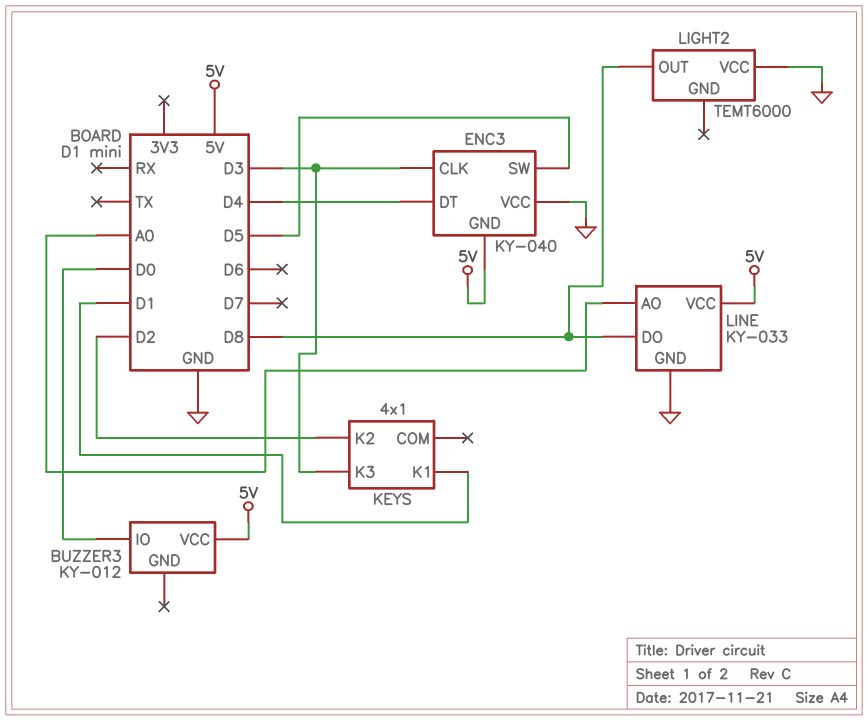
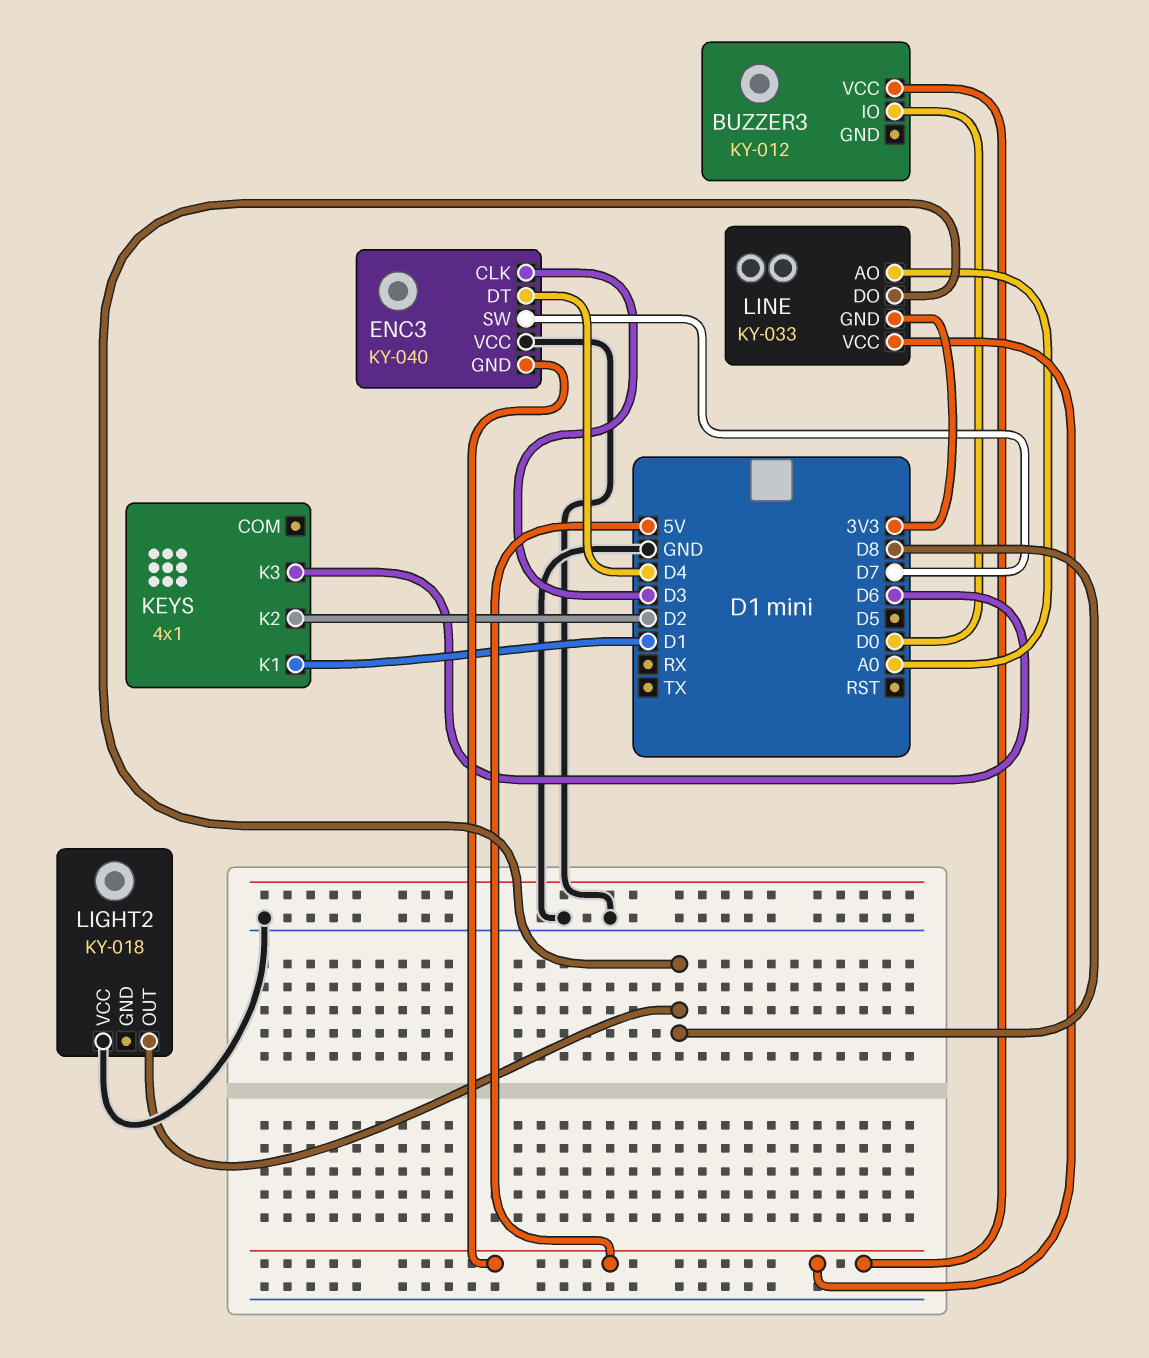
ENC3 pin SW: D5 -> D7
KEYS pin K3: D3 -> D6
LIGHT2: TEMT6000 -> KY-018
LINE pin GND: GND -> 3V3

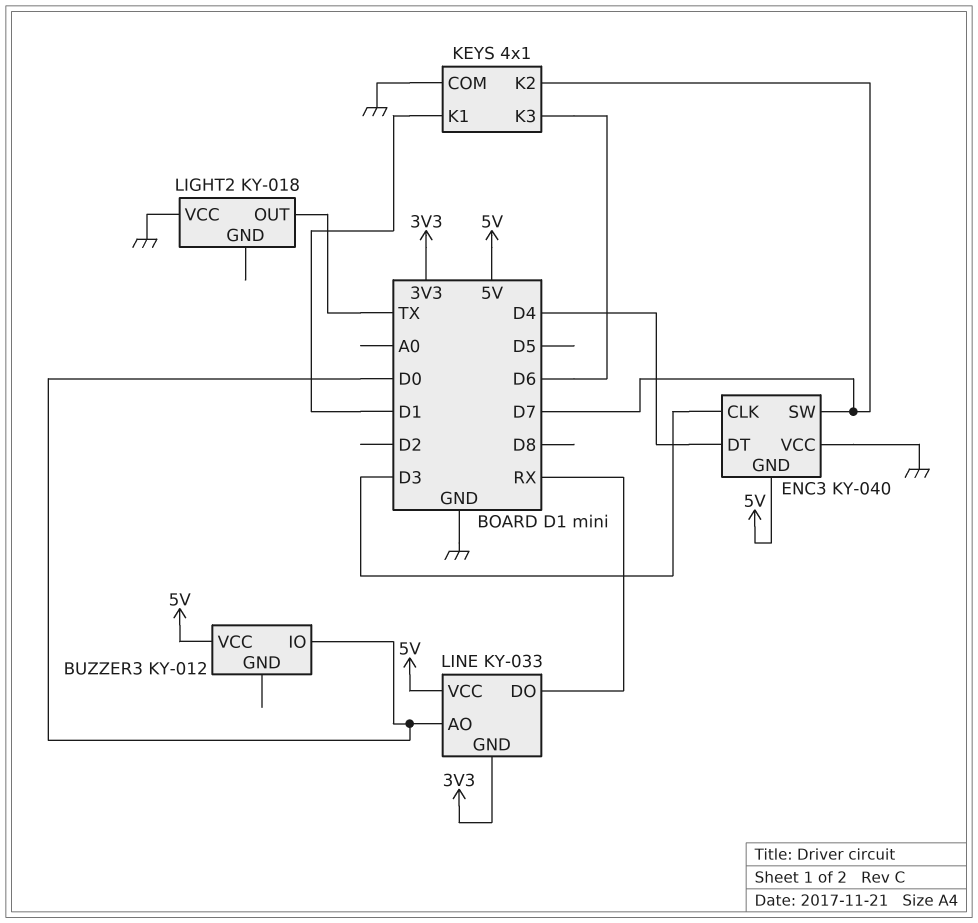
KEYS pin COM: none -> GND
KEYS pin K2: D2 -> D7
LIGHT2 pin OUT: D8 -> TX
LINE pin AO: A0 -> D0
LINE pin DO: D8 -> RX

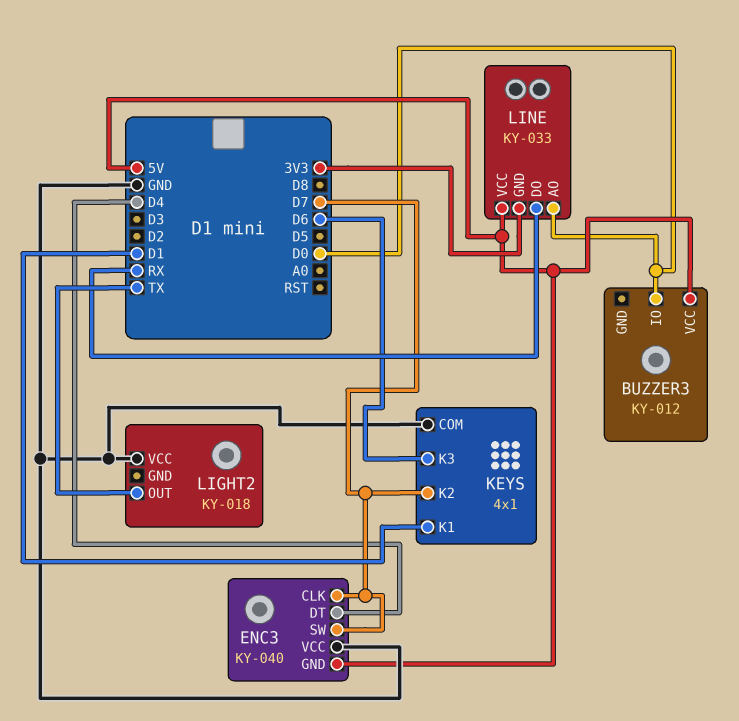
ENC3 pin CLK: D3 -> D7

